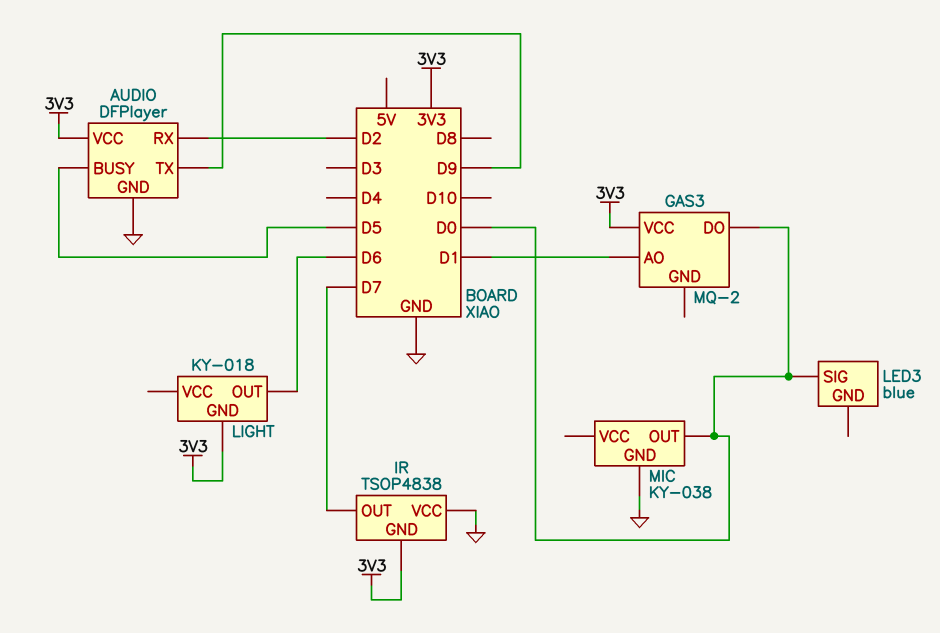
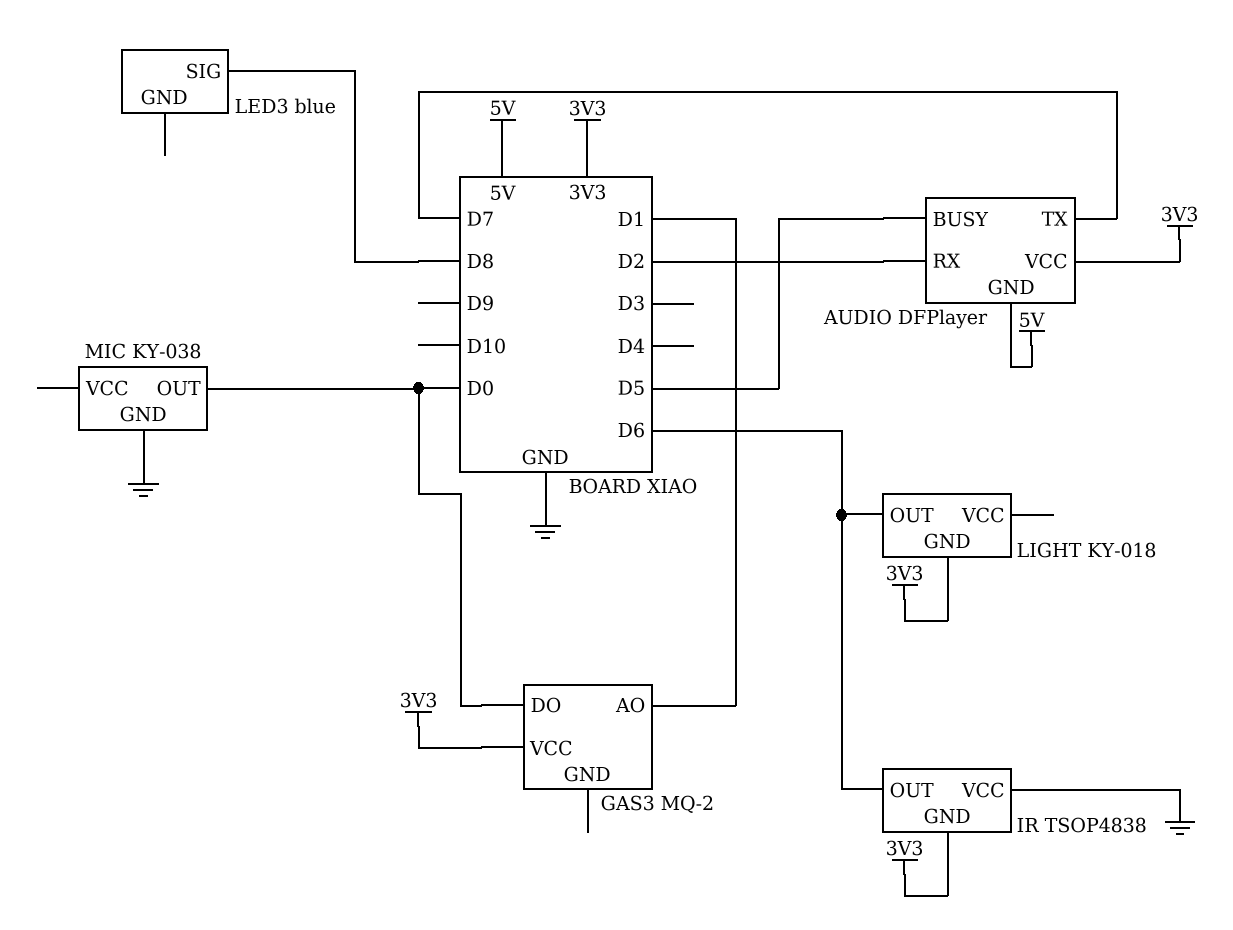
AUDIO pin GND: GND -> 5V
AUDIO pin TX: D9 -> D7
IR pin OUT: D7 -> D6
LED3 pin SIG: D0 -> D8

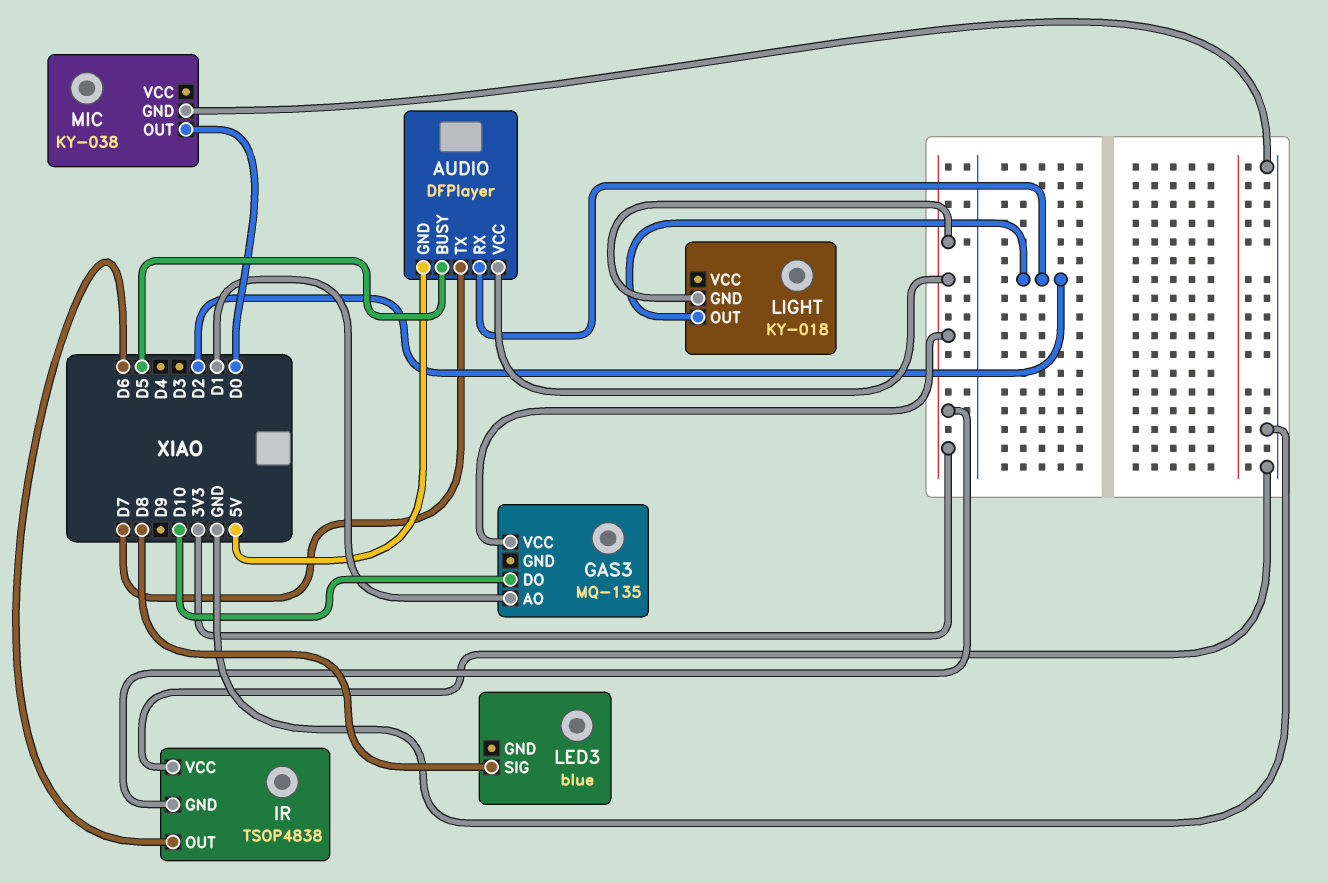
GAS3: MQ-2 -> MQ-135
GAS3 pin DO: D0 -> D10
LIGHT pin OUT: D6 -> D2

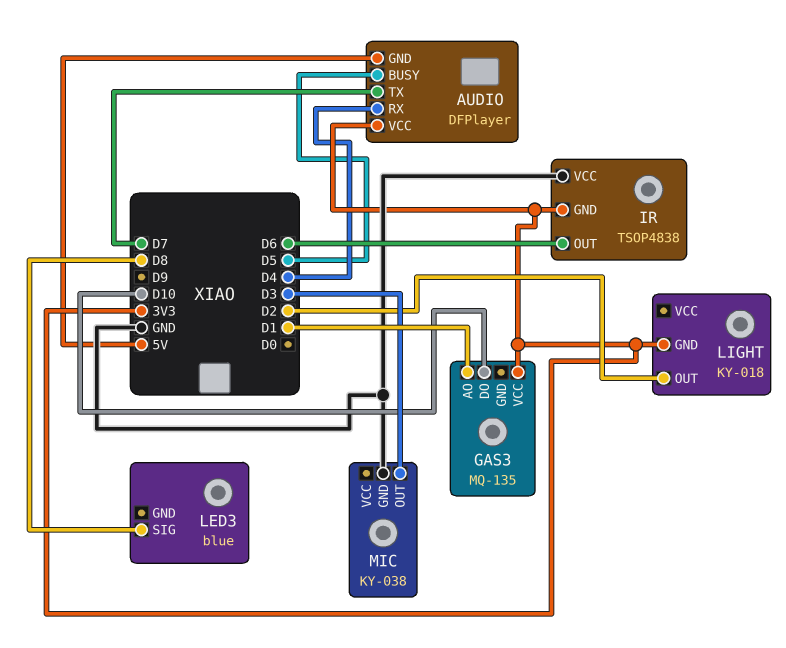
AUDIO pin RX: D2 -> D4
MIC pin OUT: D0 -> D3

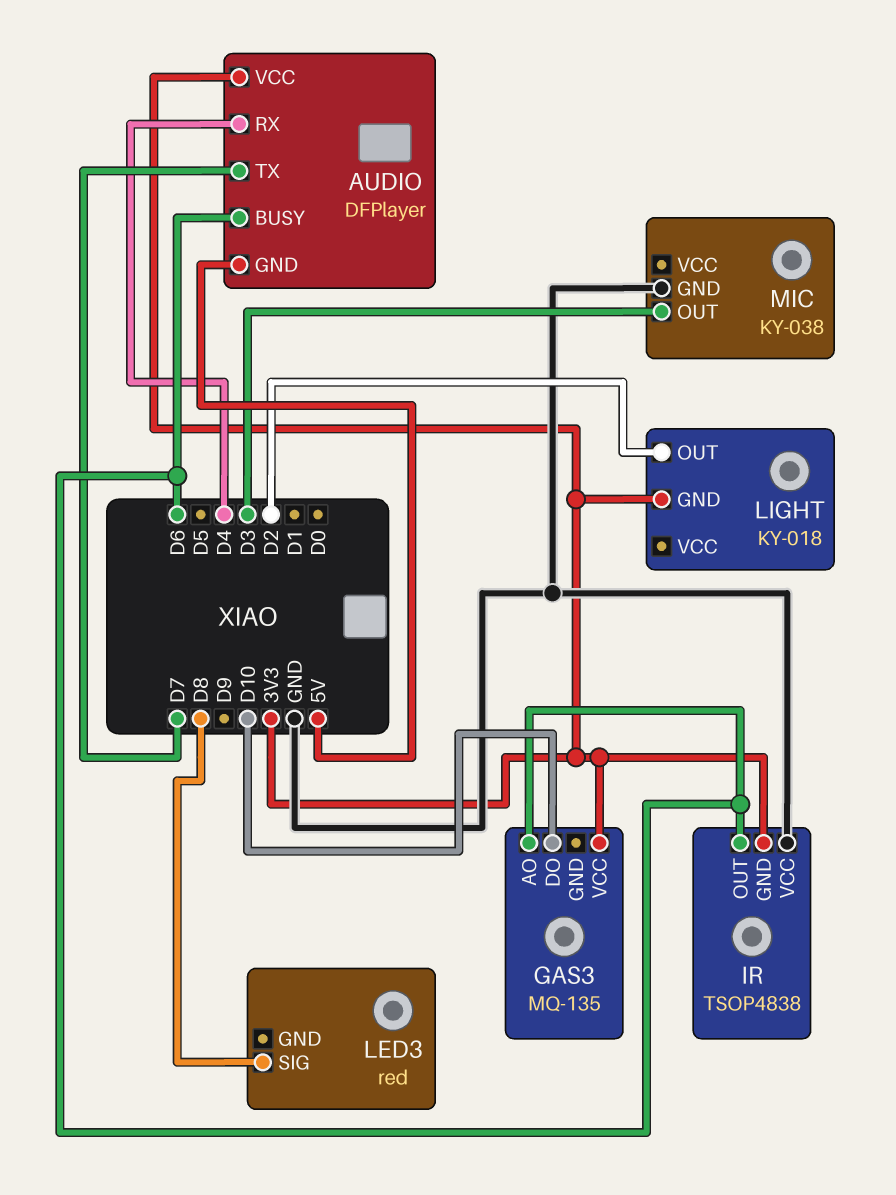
AUDIO pin BUSY: D5 -> D6
GAS3 pin AO: D1 -> D6
LED3: blue -> red

